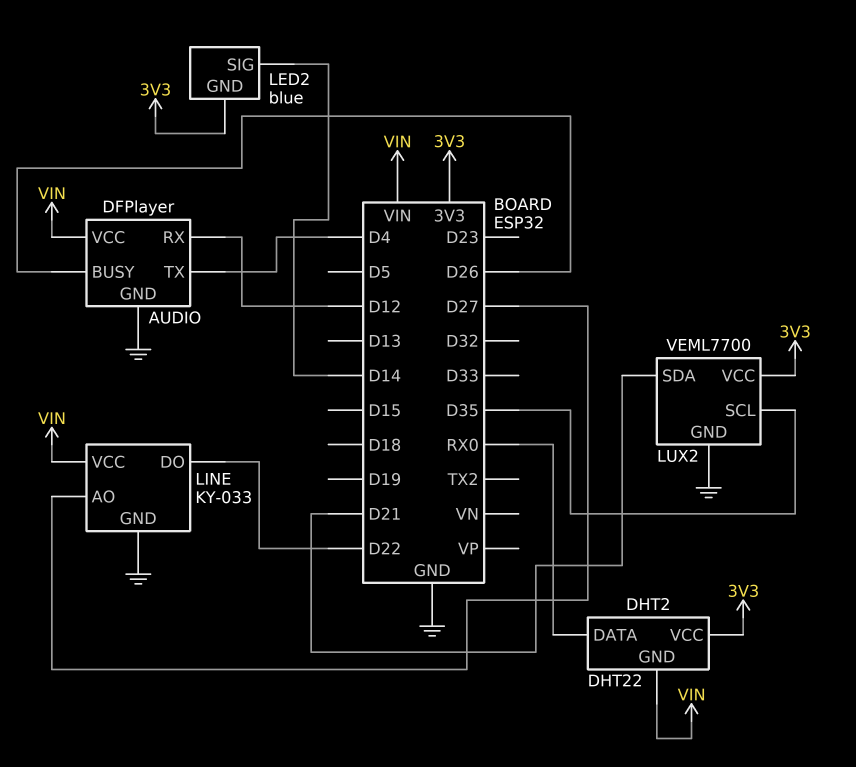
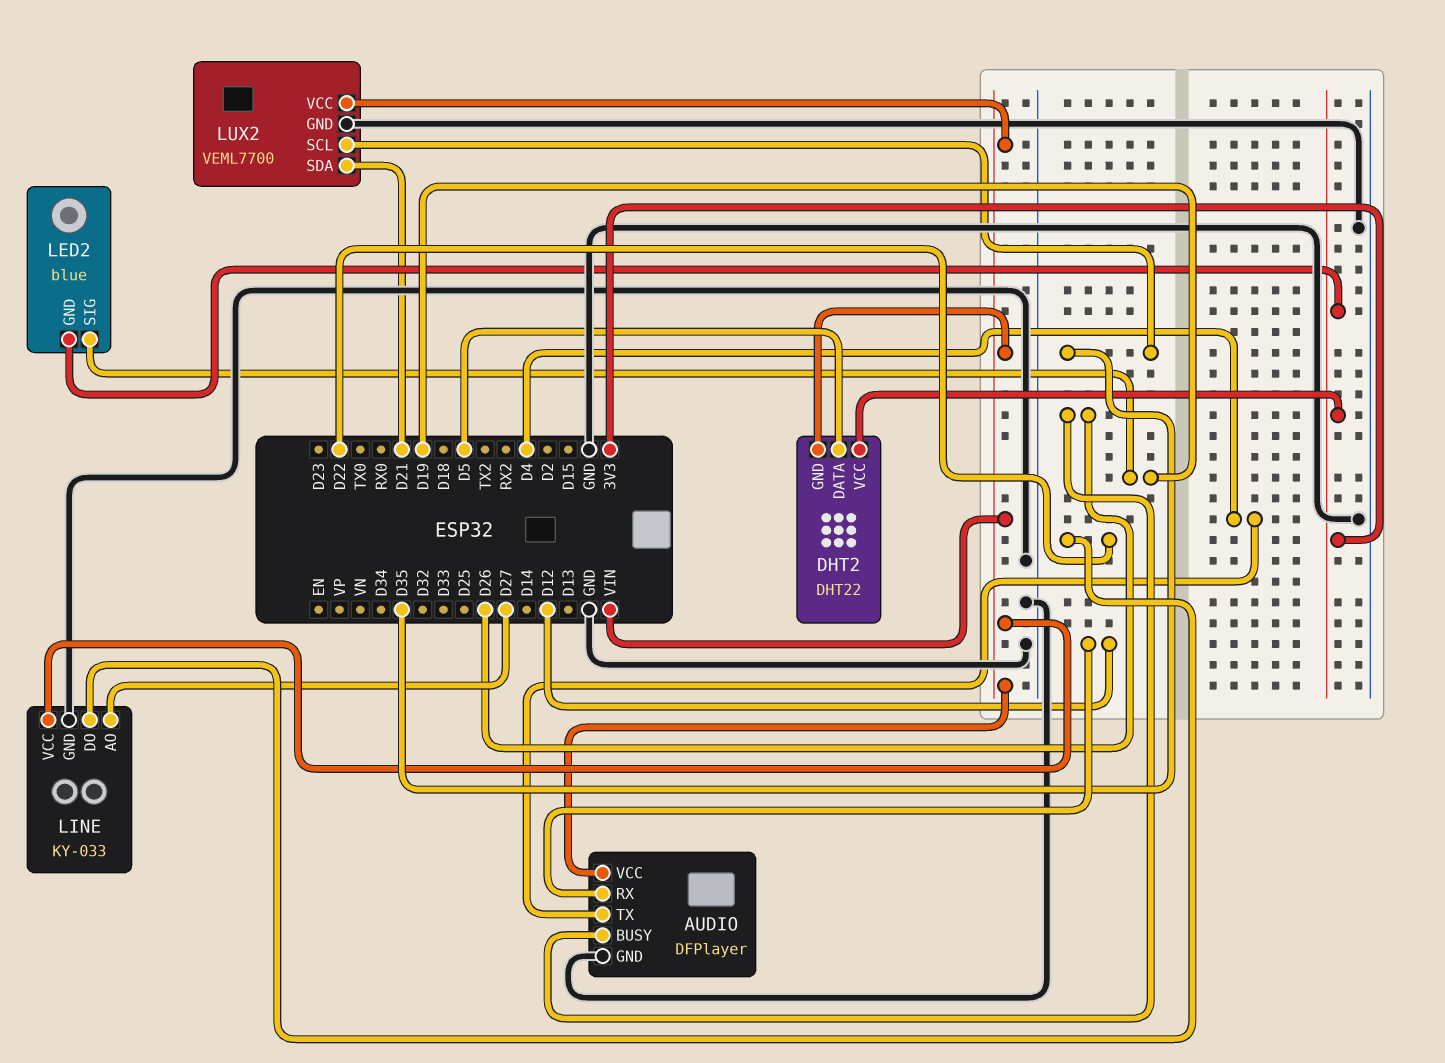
DHT2 pin DATA: RX0 -> D5
LED2 pin SIG: D14 -> D19
LUX2 pin VCC: 3V3 -> VIN

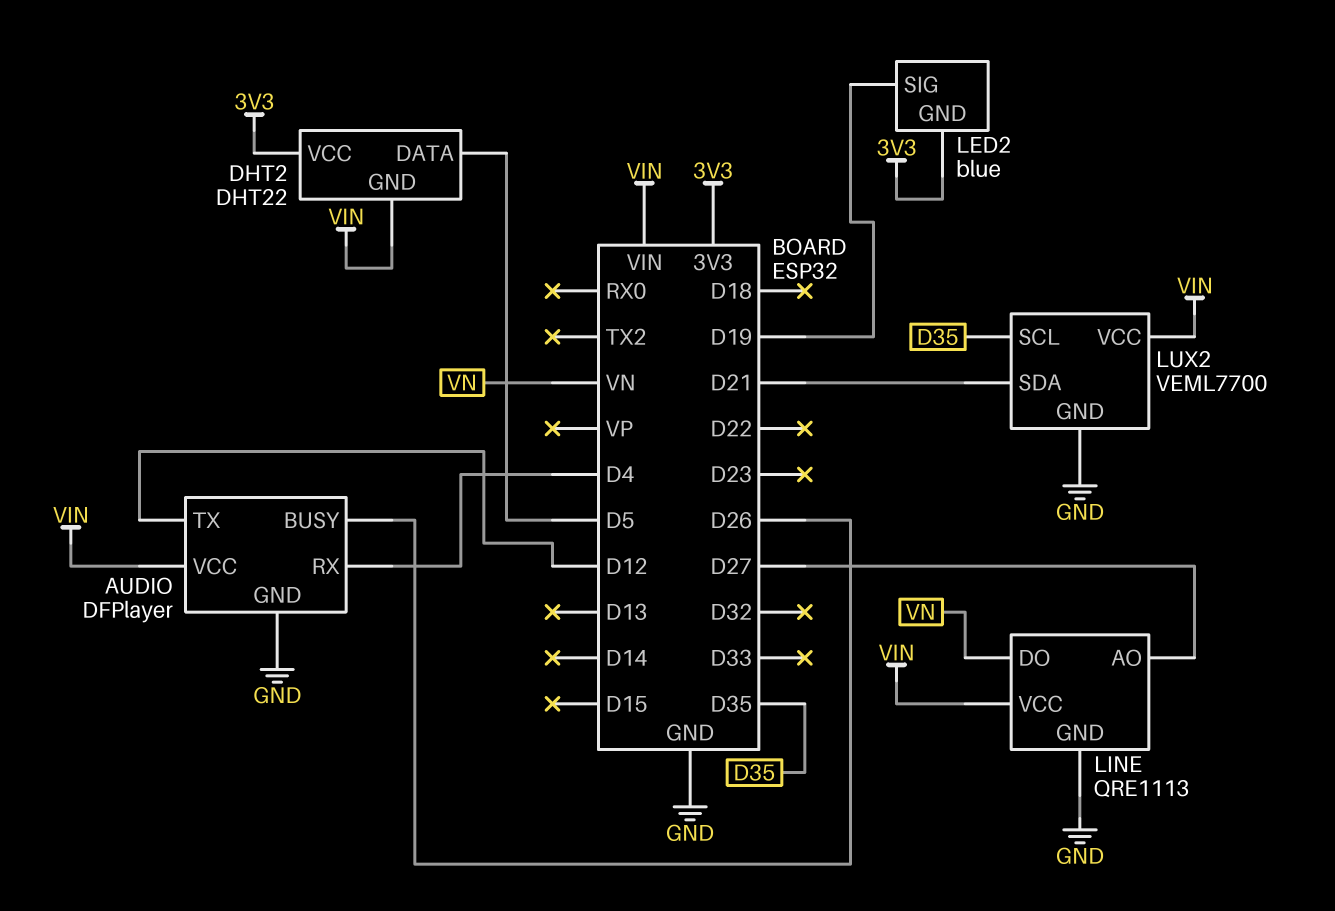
AUDIO pin RX: D12 -> D4
AUDIO pin TX: D4 -> D12
LINE: KY-033 -> QRE1113
LINE pin DO: D22 -> VN

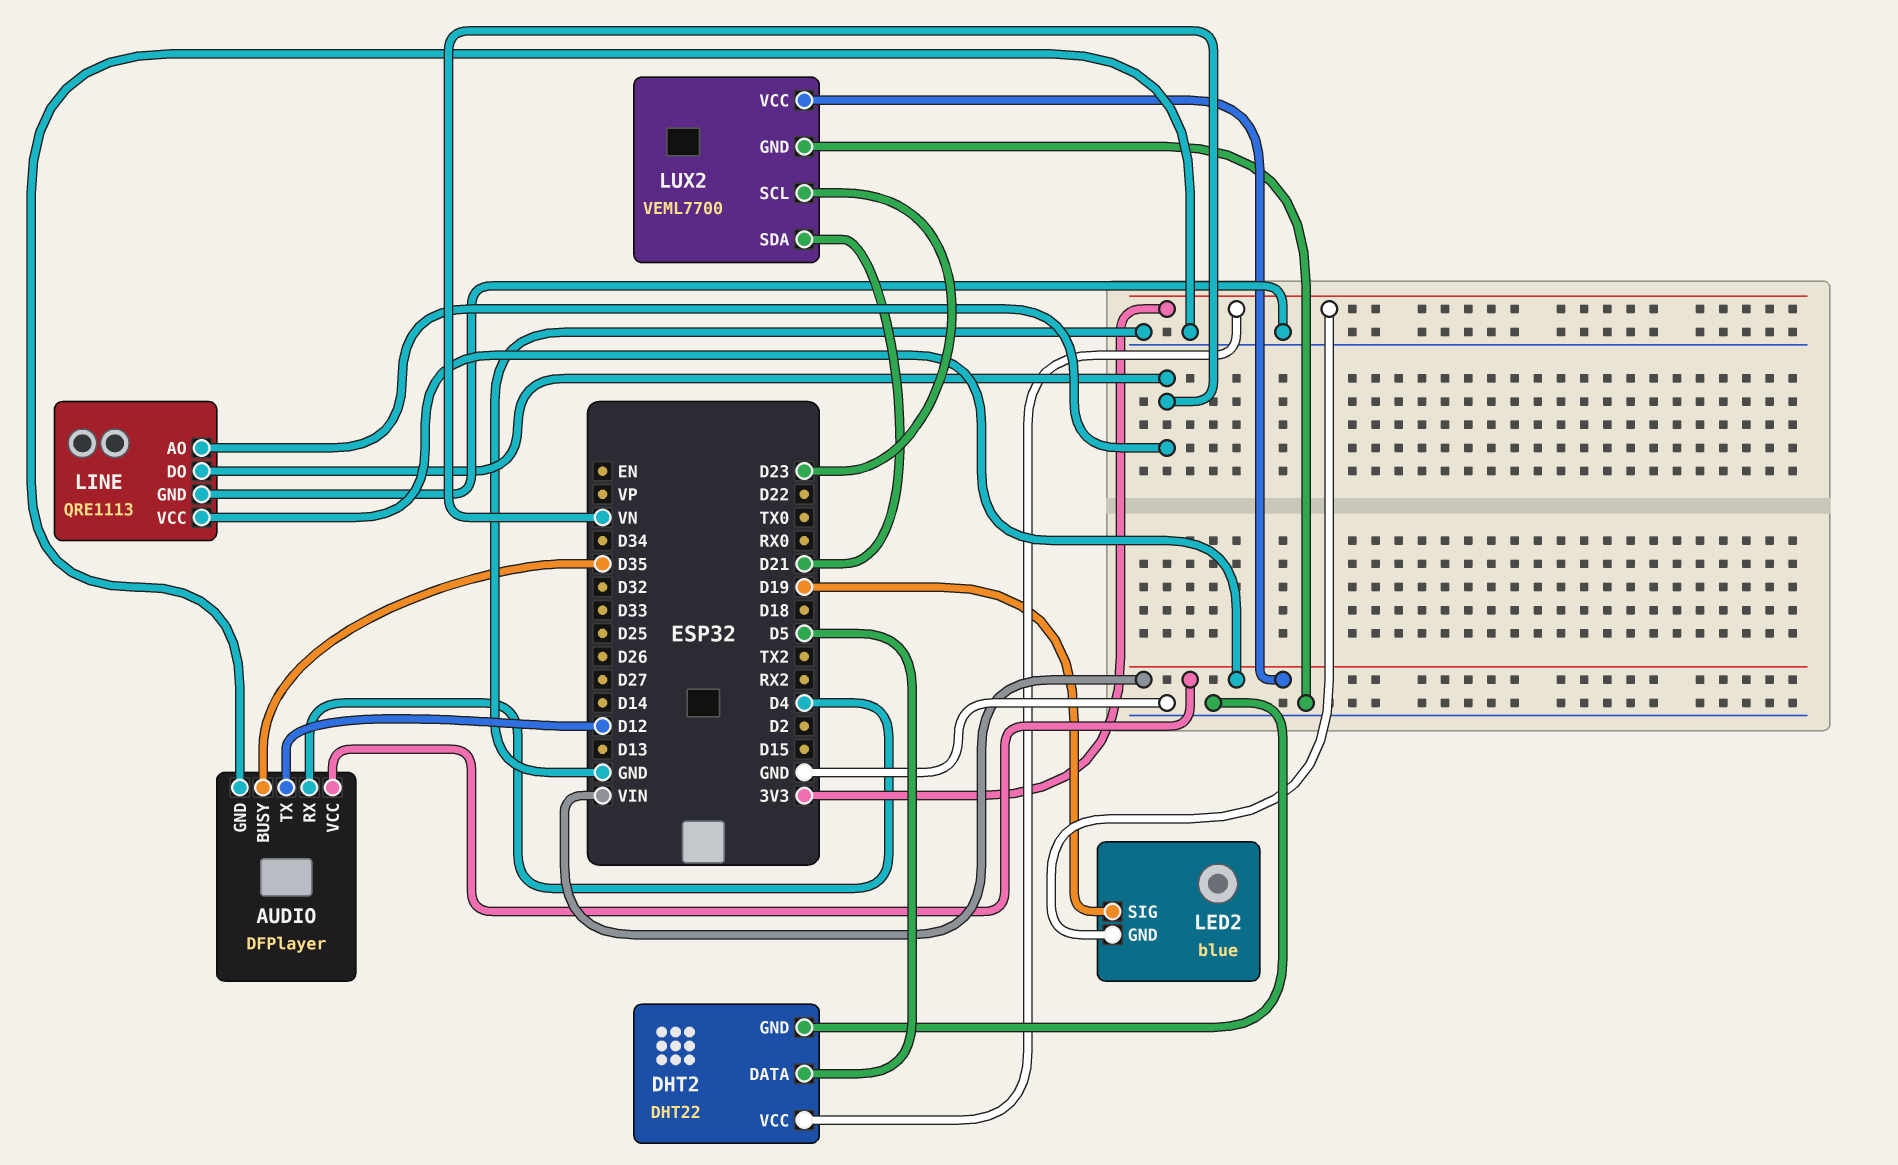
AUDIO pin BUSY: D26 -> D35
DHT2 pin GND: VIN -> GND
LINE pin AO: D27 -> VN
LUX2 pin SCL: D35 -> D23

